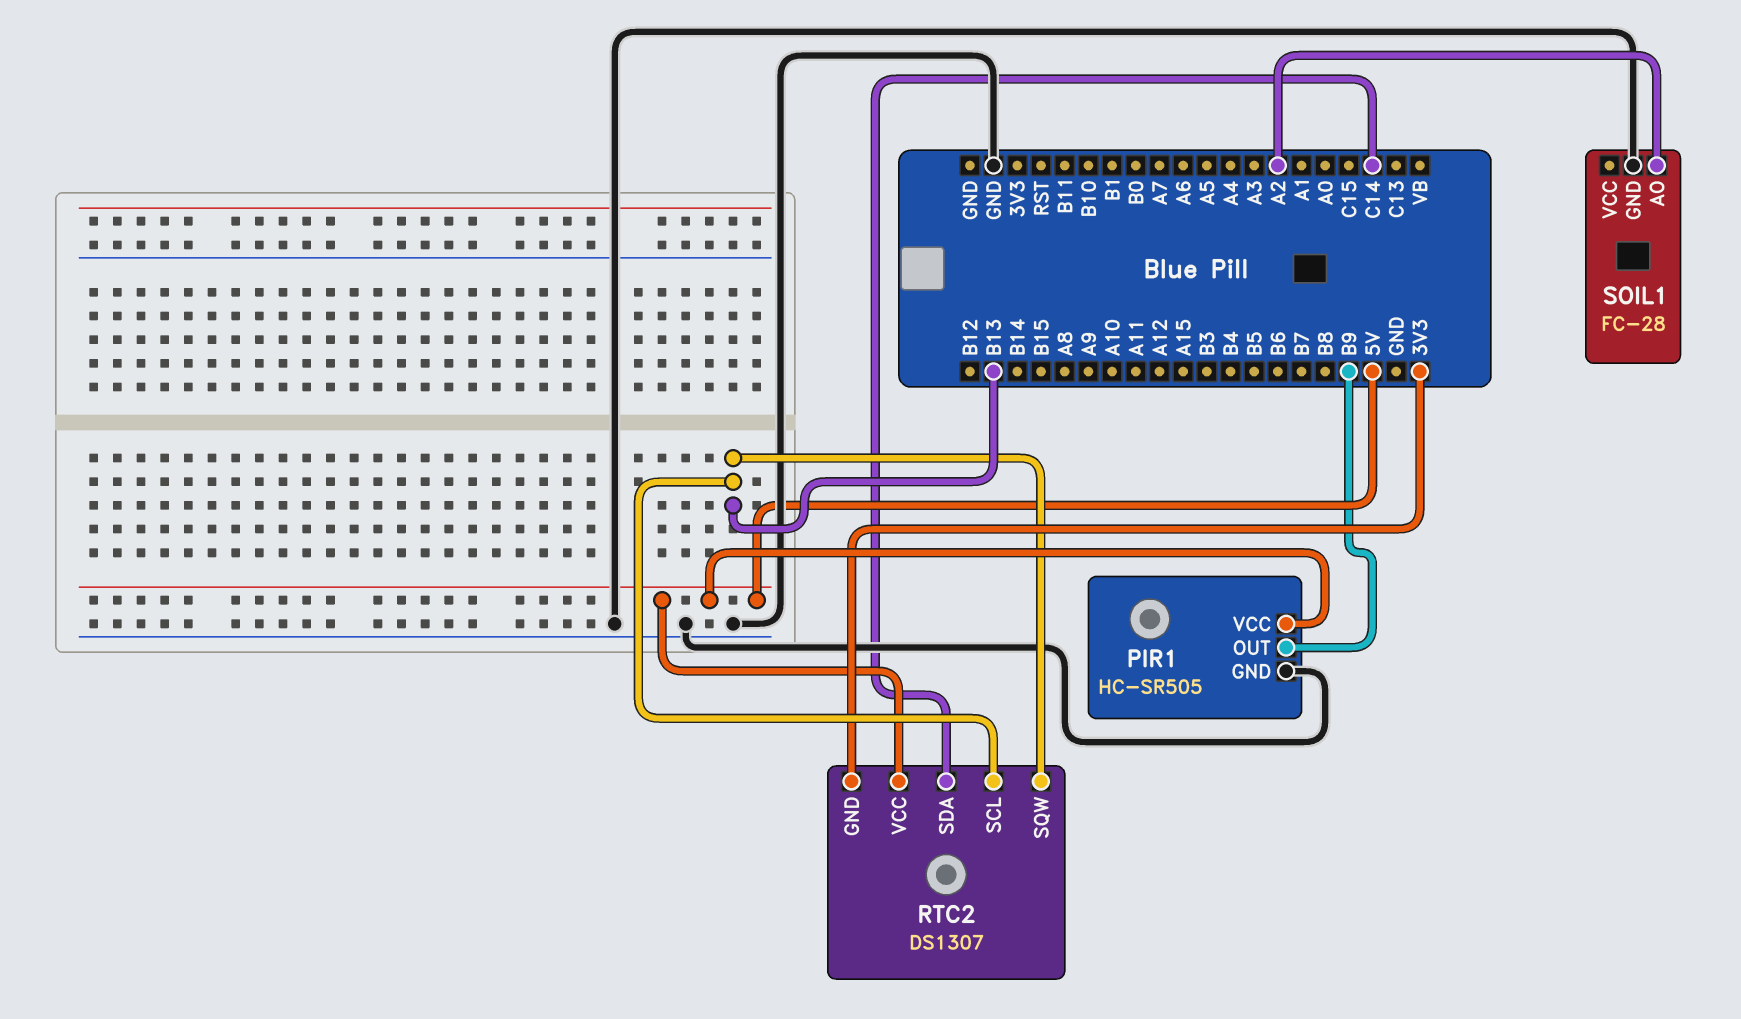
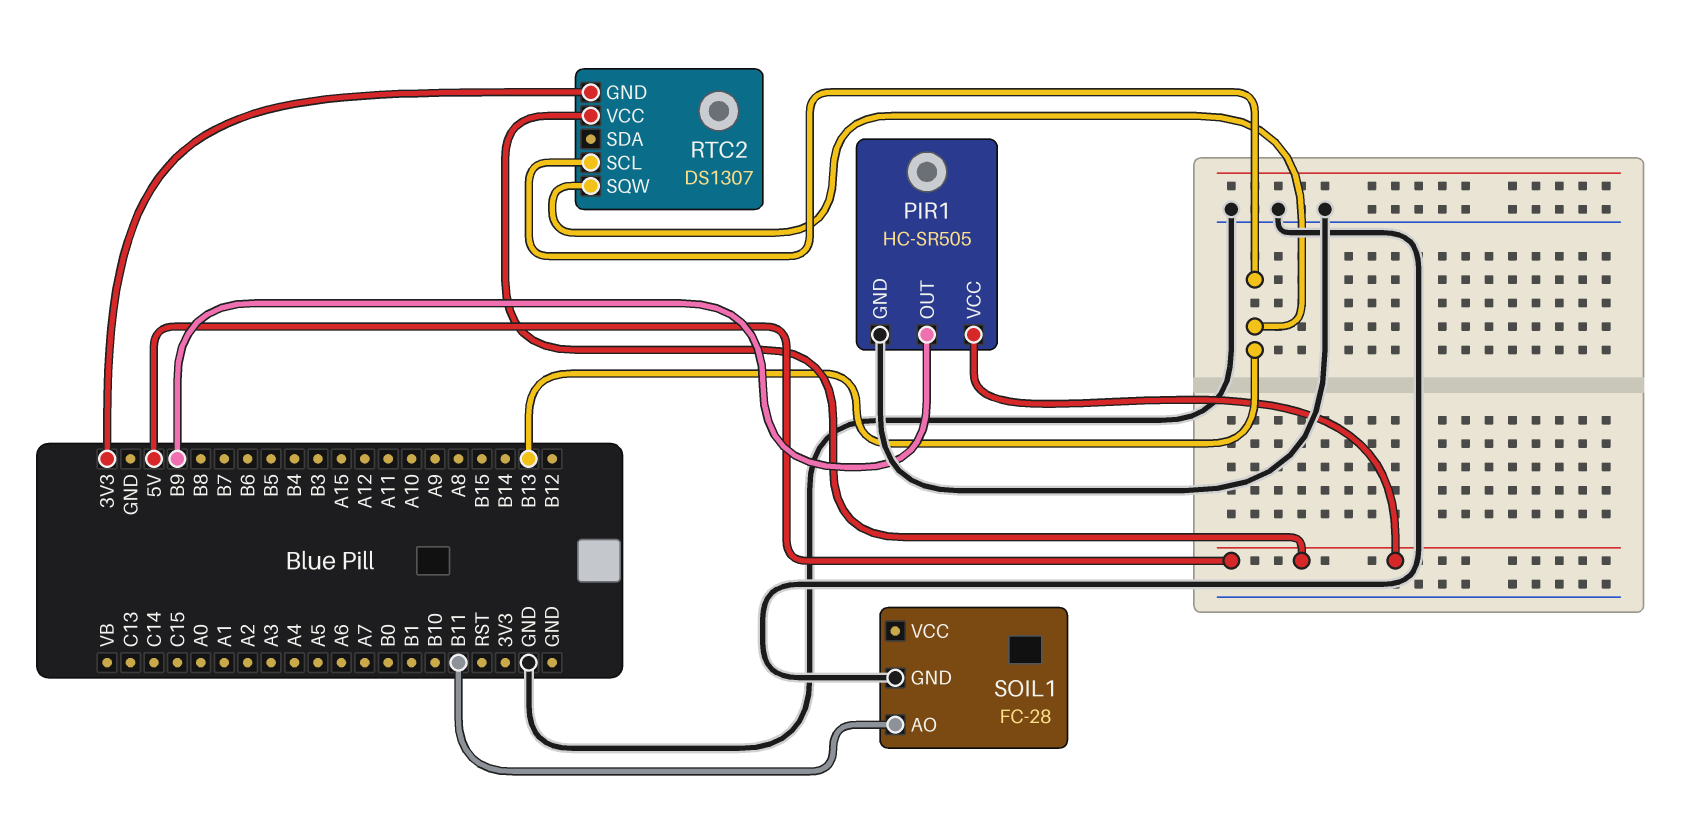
RTC2 pin SDA: C14 -> none
SOIL1 pin AO: A2 -> B11

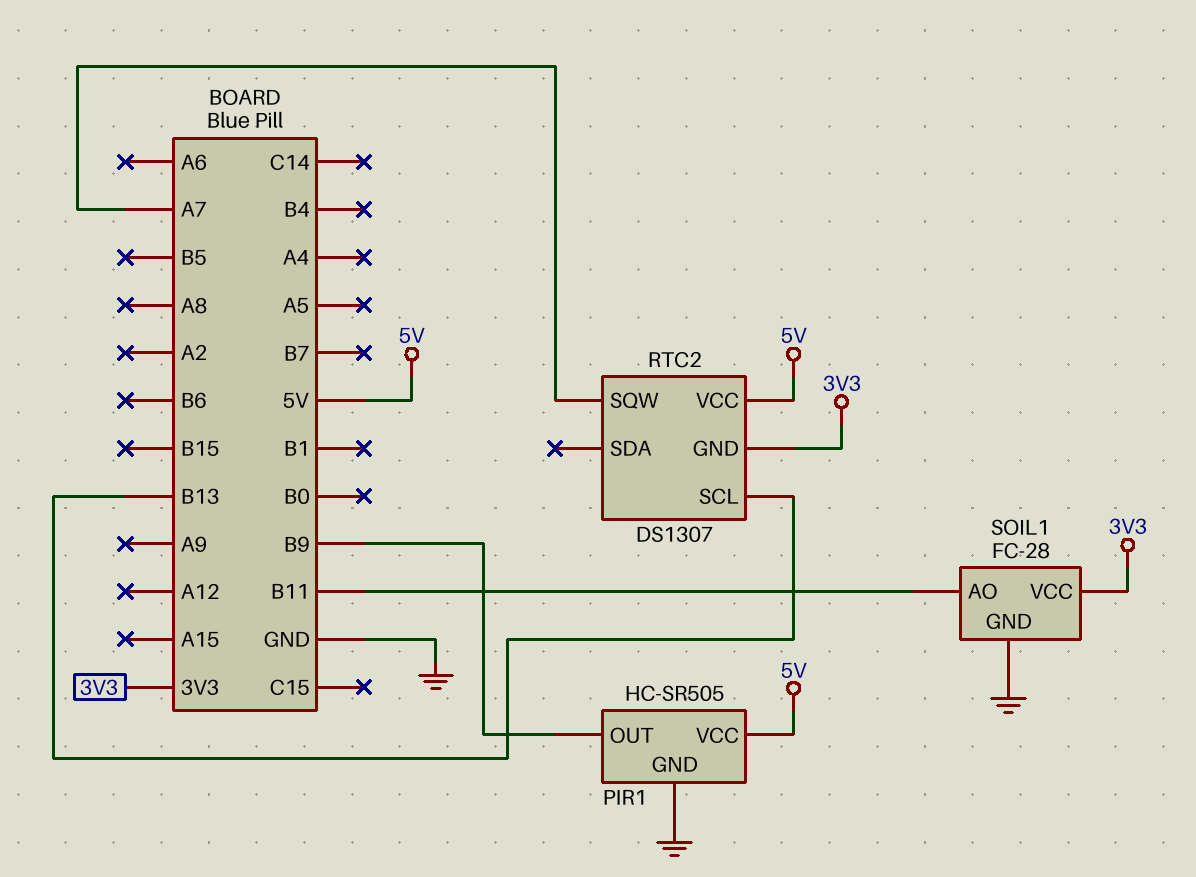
RTC2 pin SQW: B13 -> A7
SOIL1 pin VCC: none -> 3V3

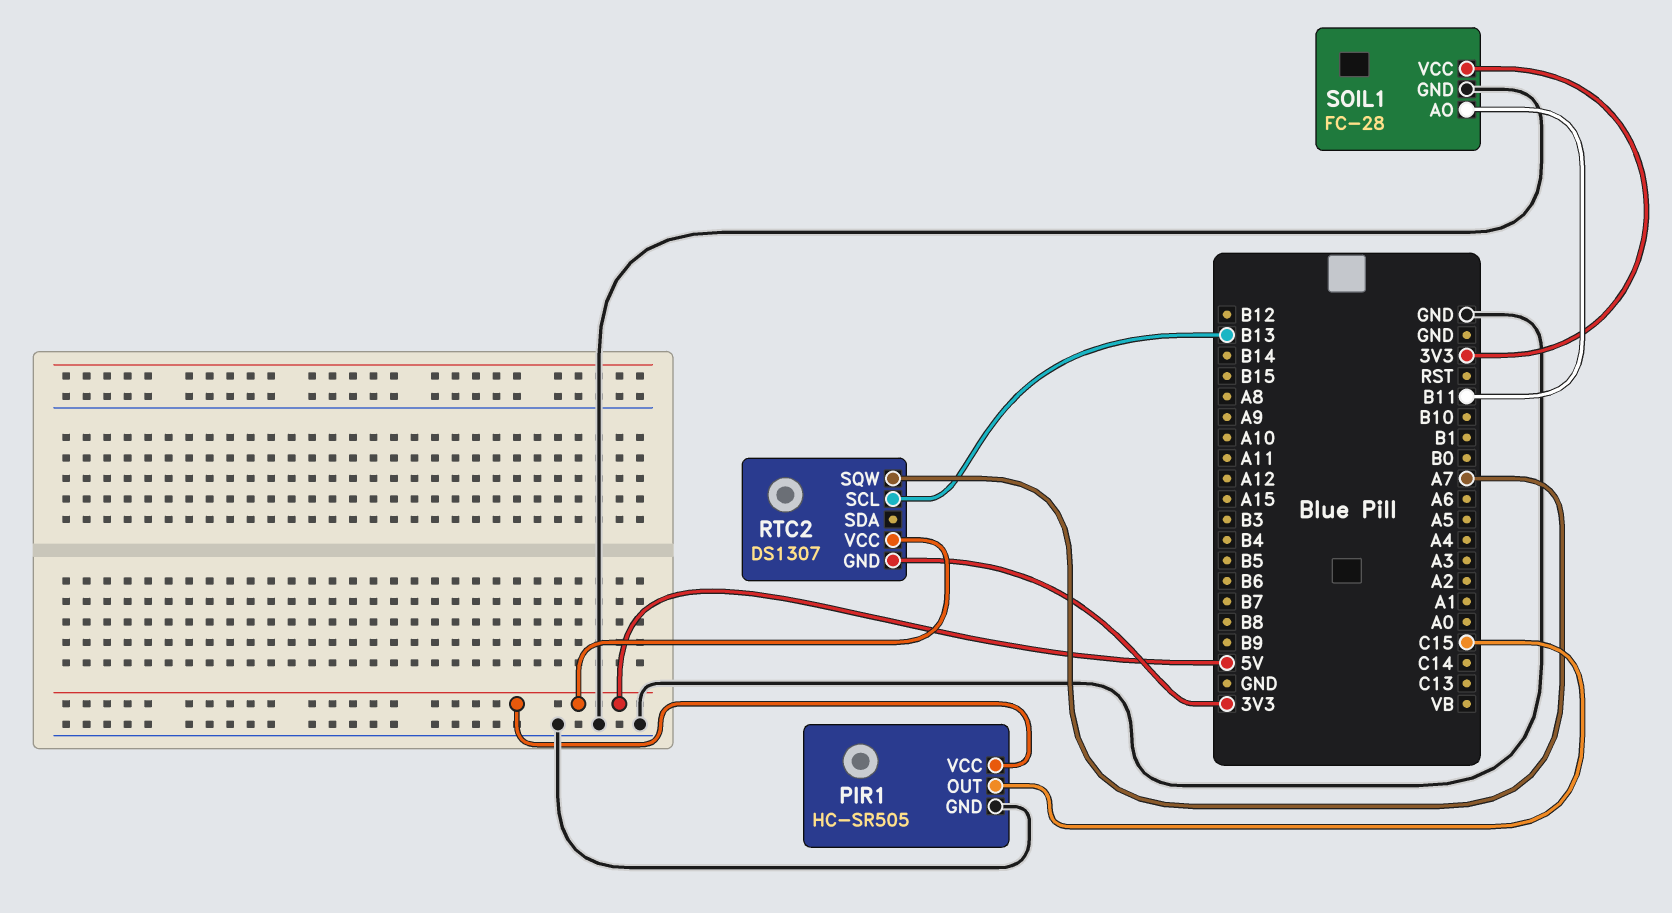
PIR1 pin OUT: B9 -> C15

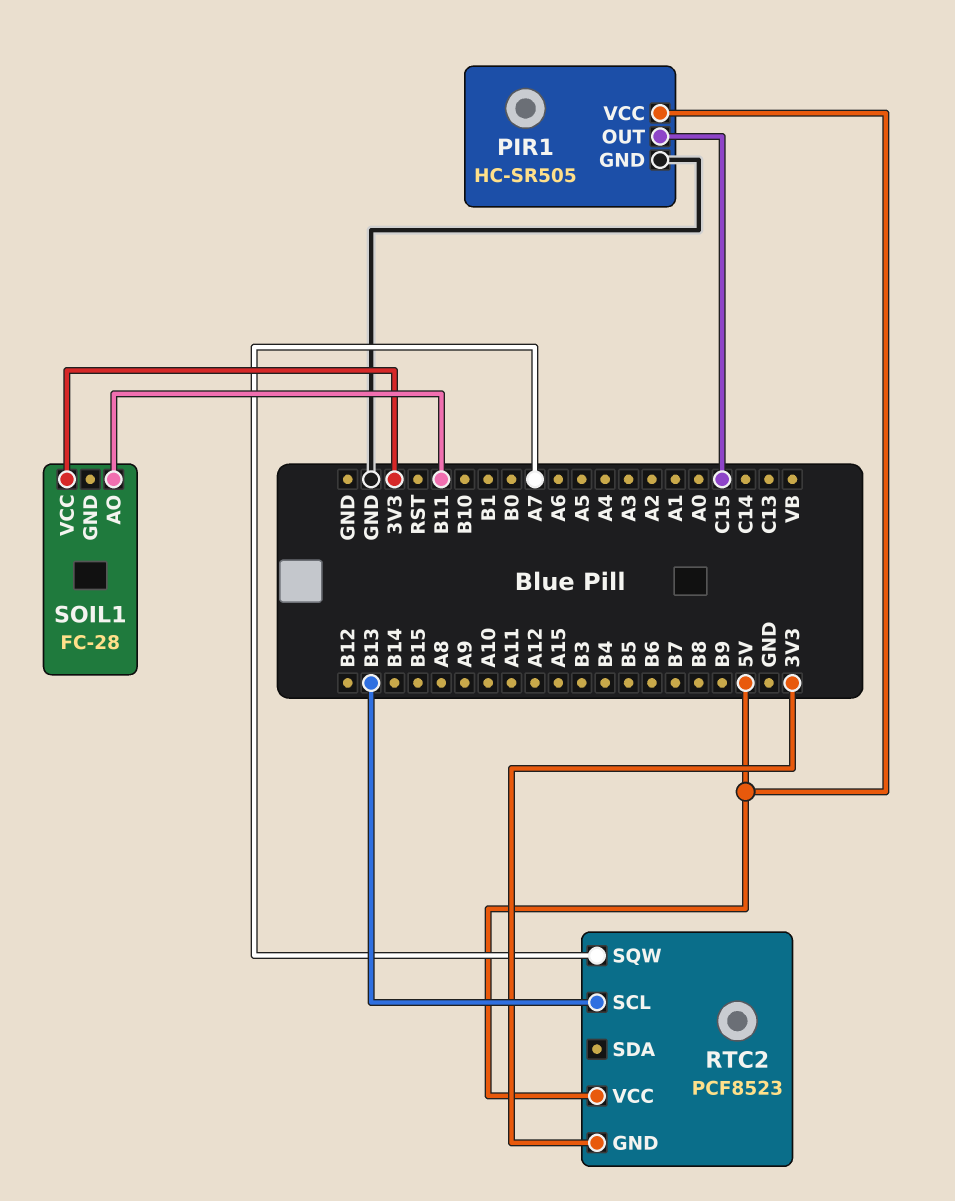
RTC2: DS1307 -> PCF8523
SOIL1 pin GND: GND -> none

